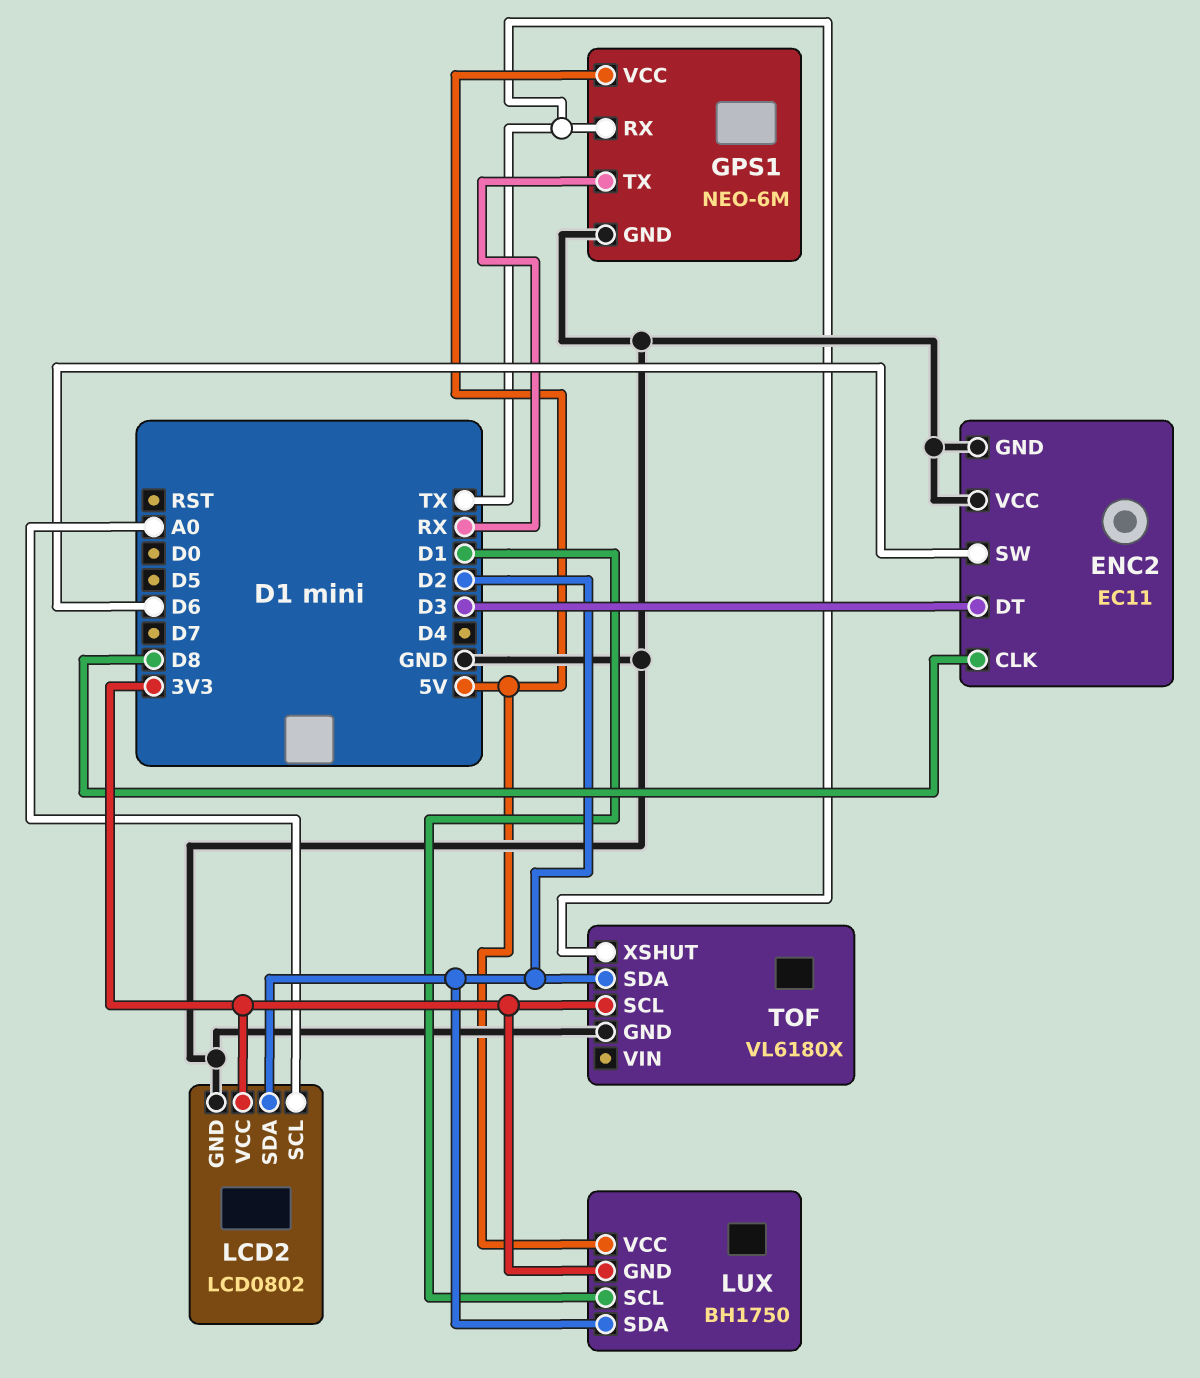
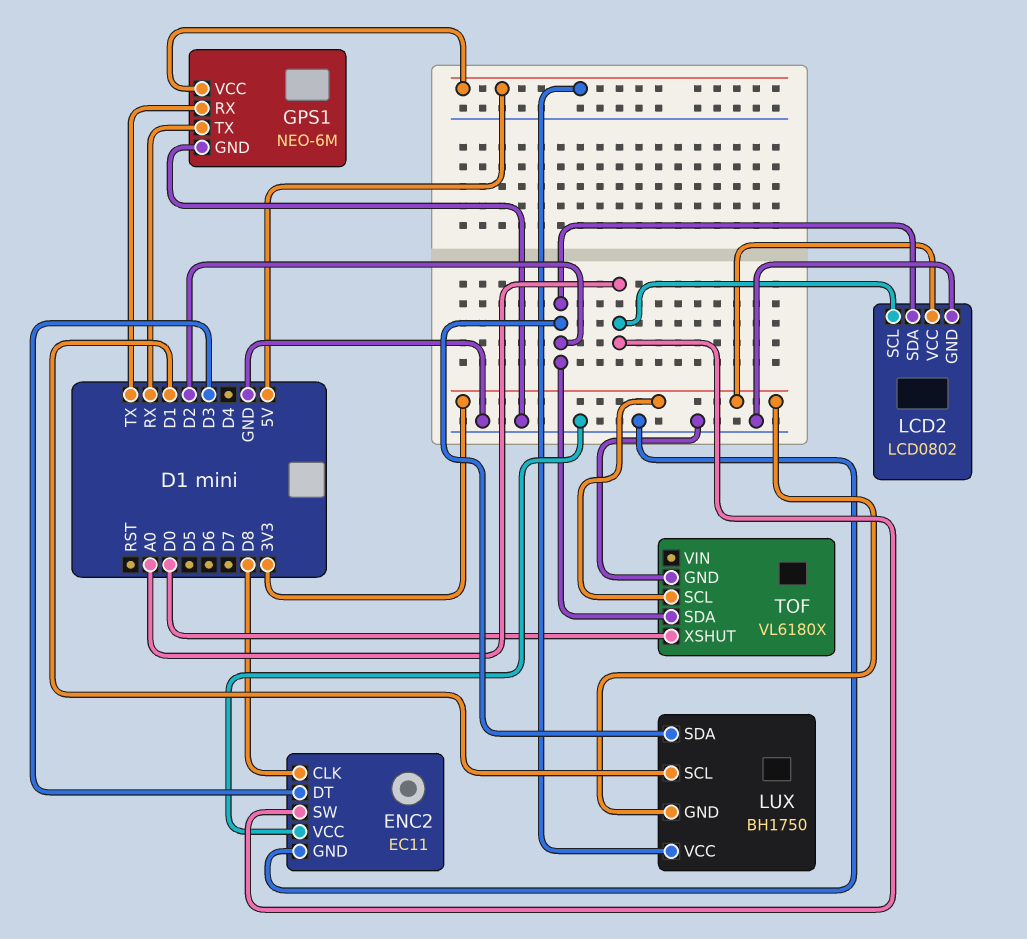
ENC2 pin SW: D6 -> A0
TOF pin XSHUT: TX -> D0

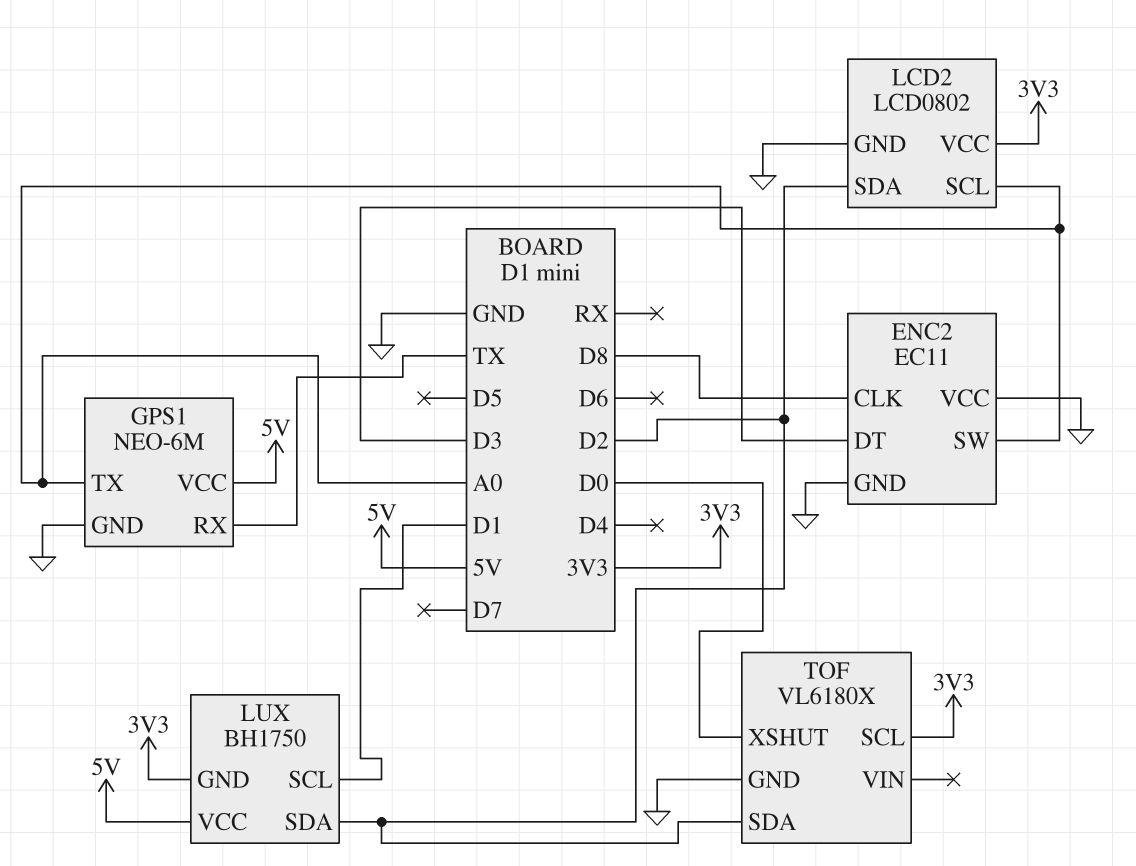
GPS1 pin TX: RX -> A0

